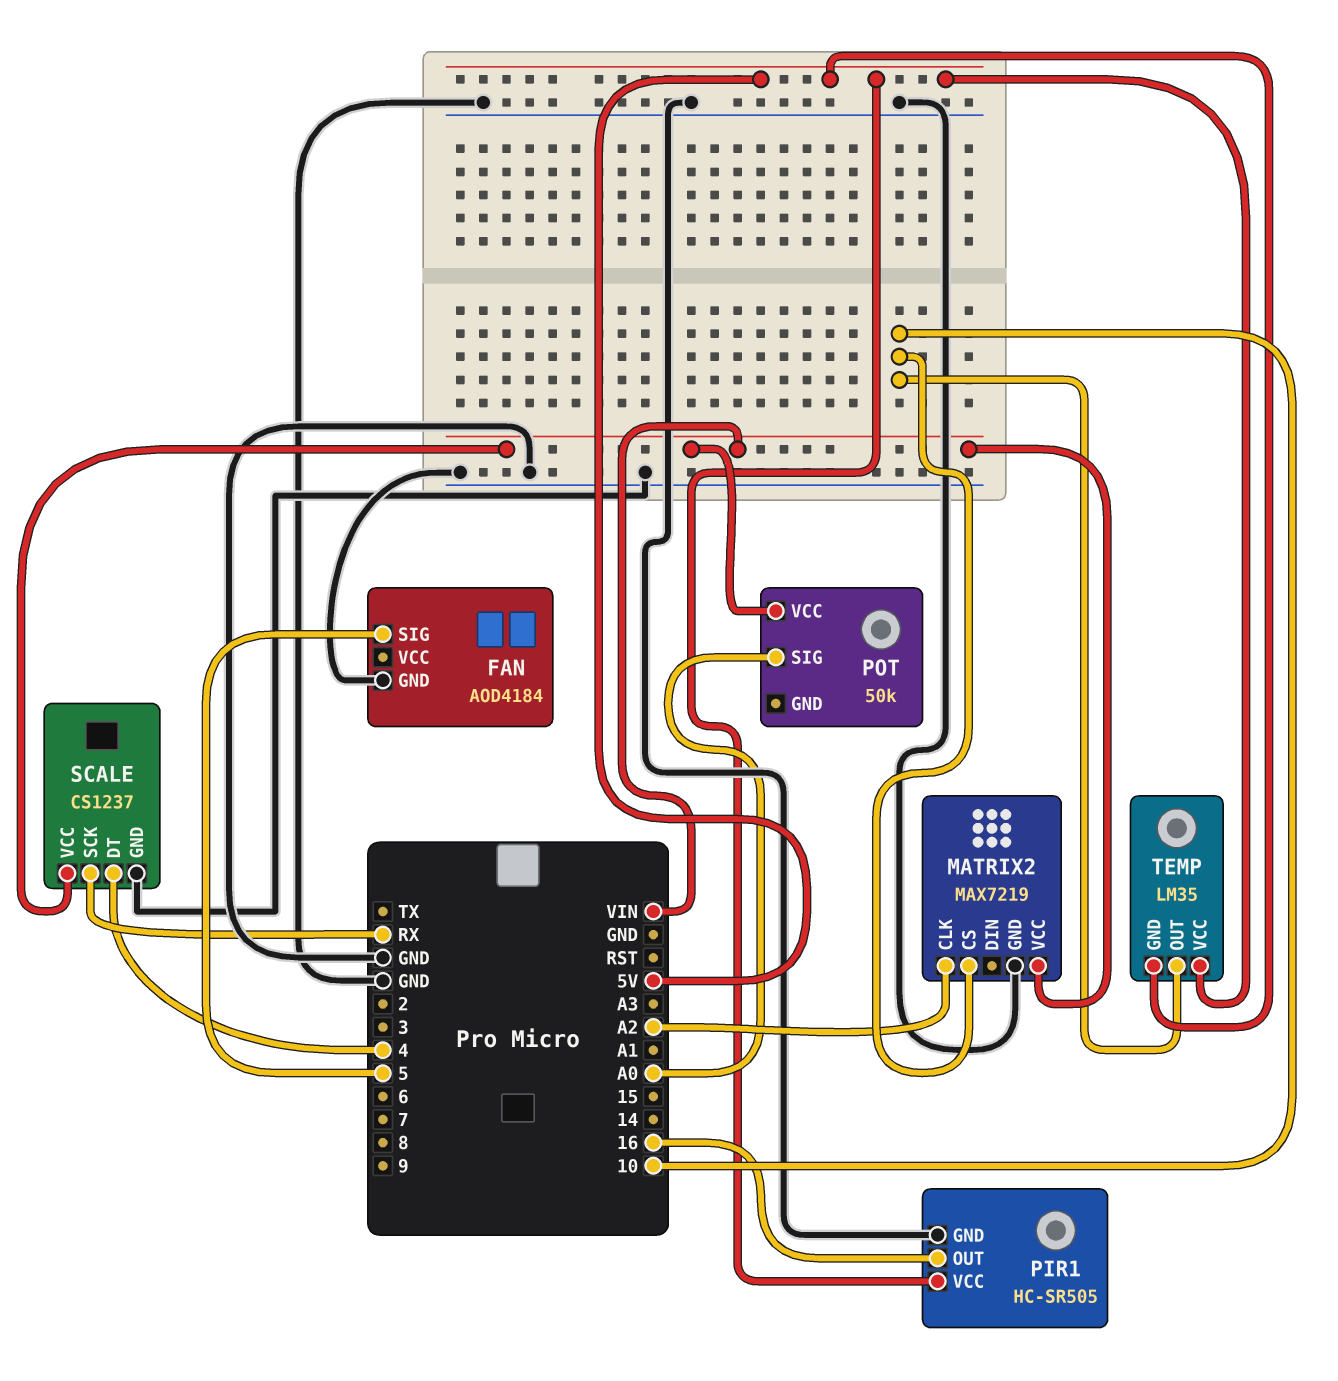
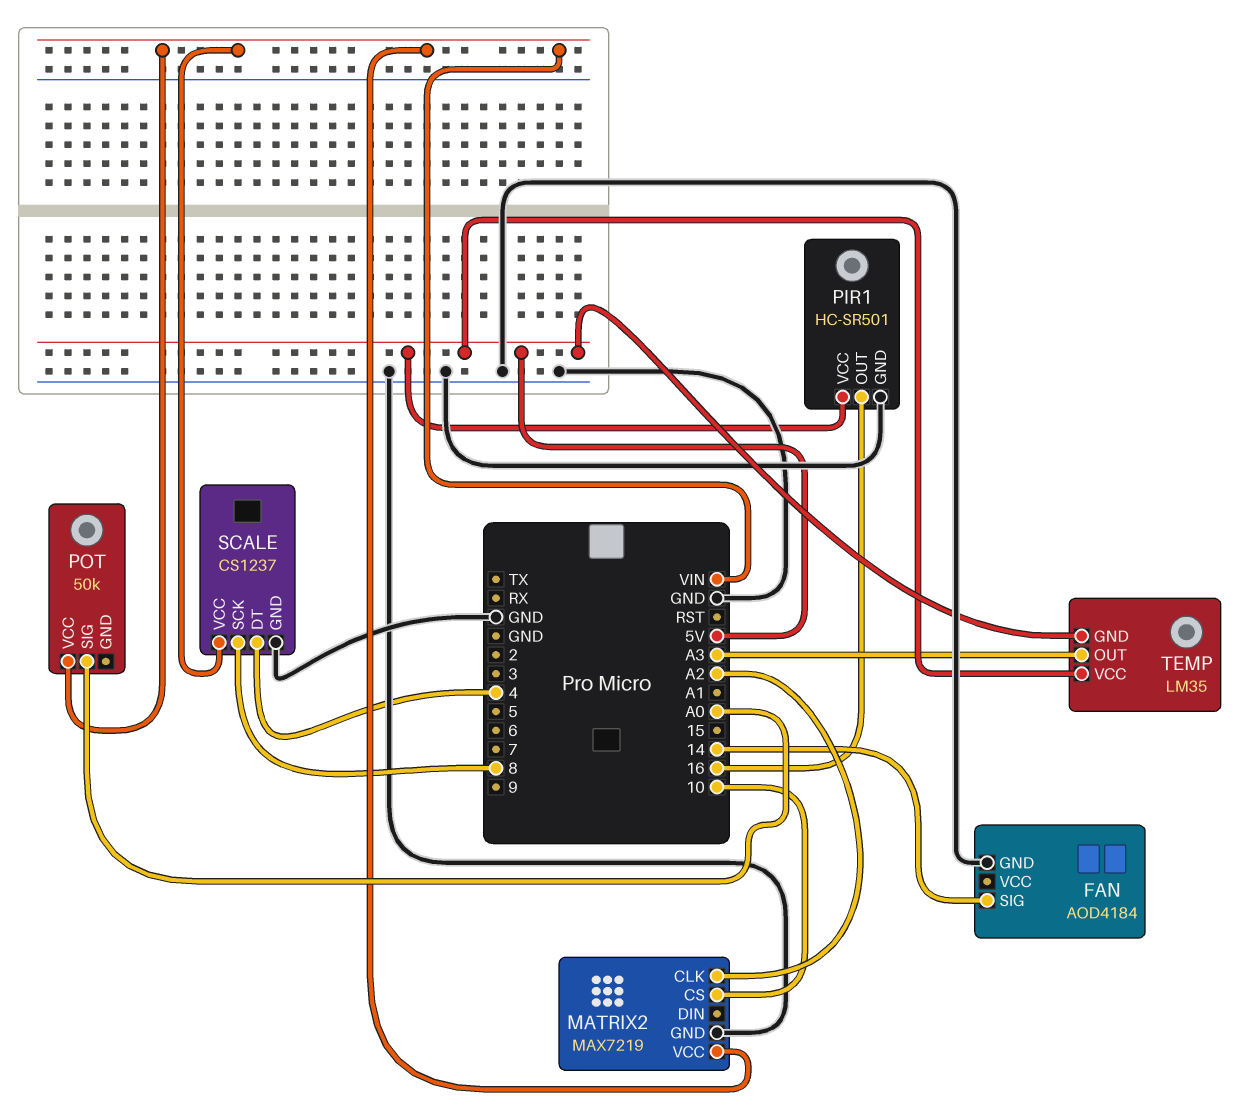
FAN pin SIG: 5 -> 14
PIR1: HC-SR505 -> HC-SR501
SCALE pin SCK: RX -> 8
TEMP pin OUT: 10 -> A3

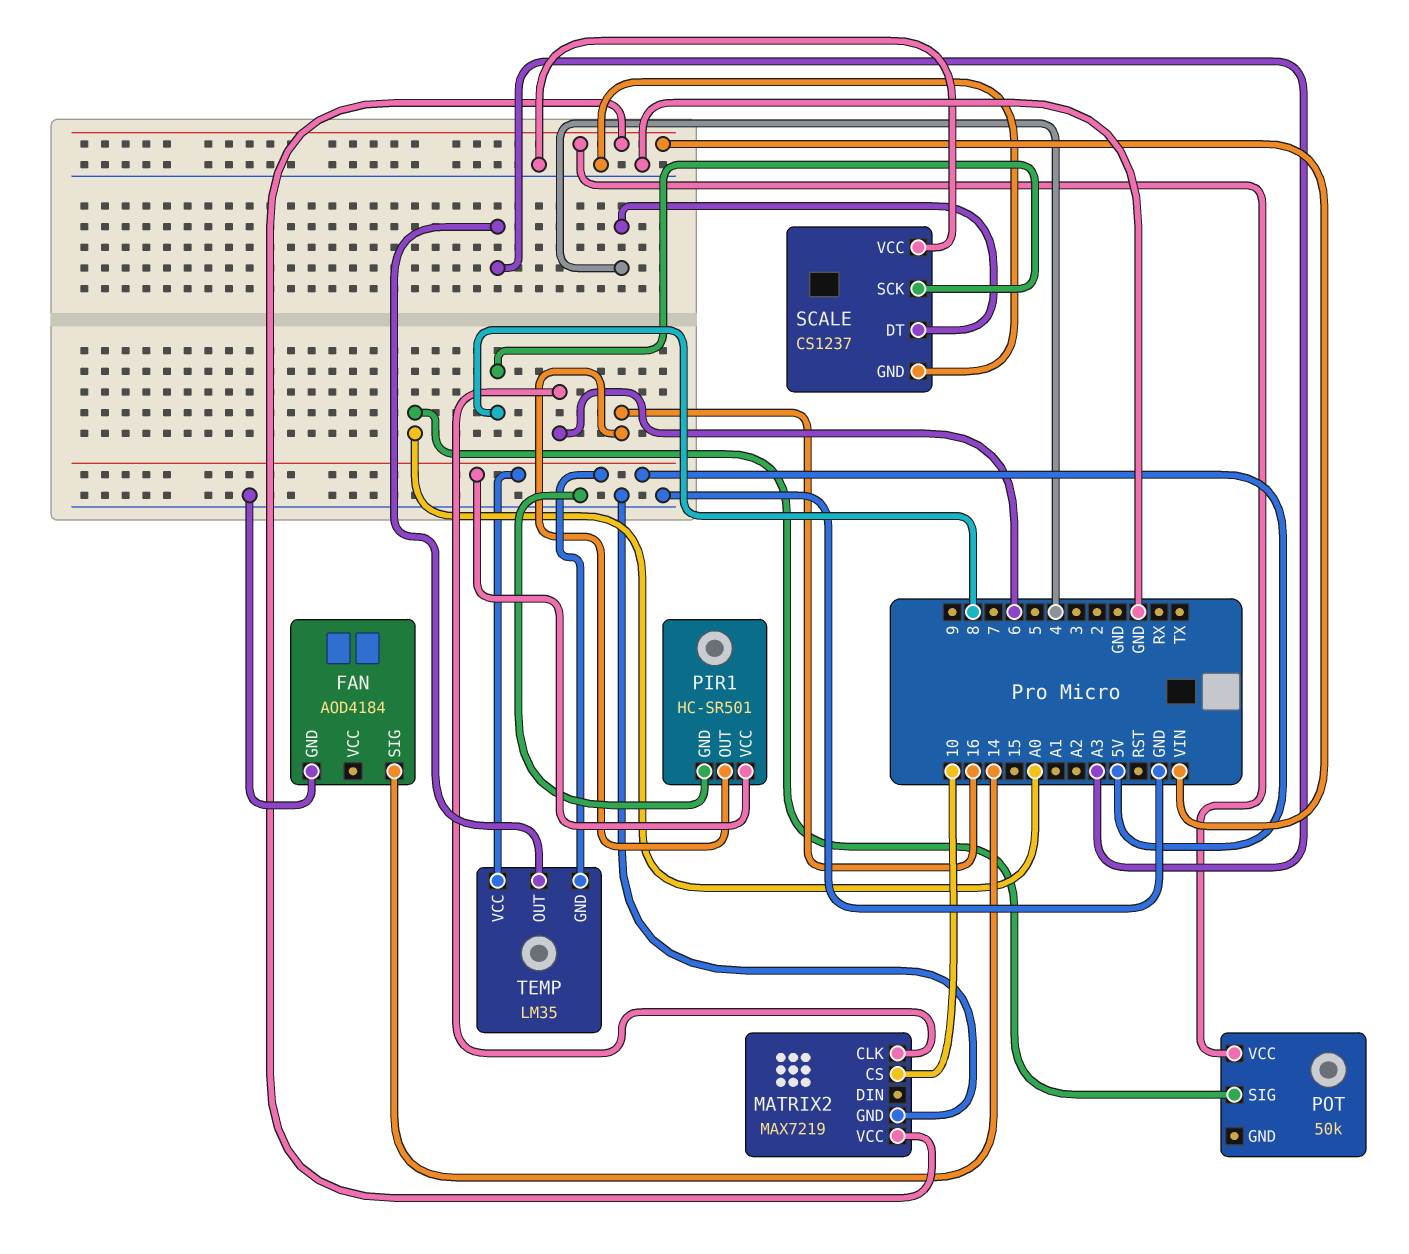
MATRIX2 pin CLK: A2 -> 6
SCALE pin VCC: VIN -> GND

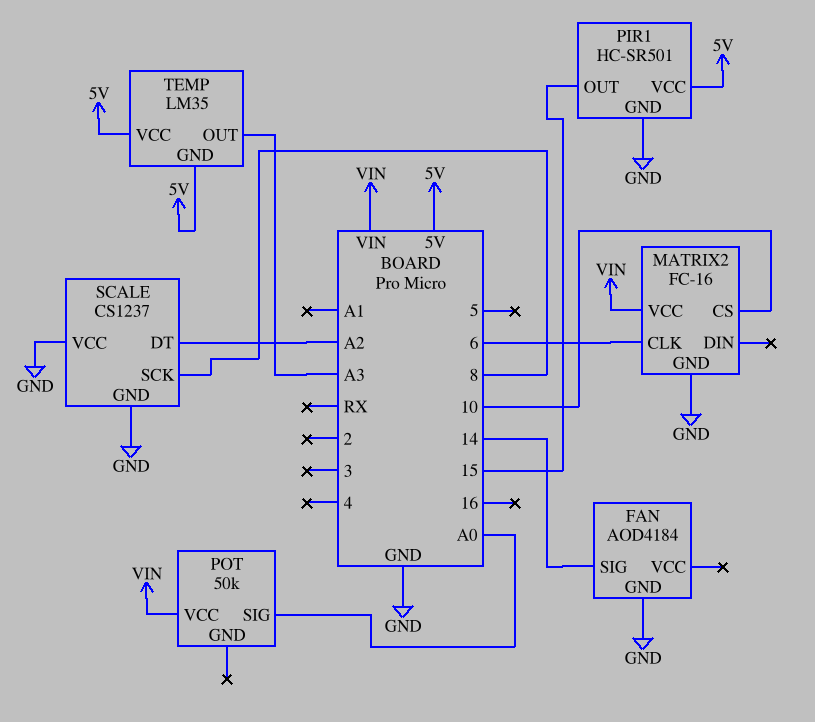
MATRIX2: MAX7219 -> FC-16
PIR1 pin OUT: 16 -> 15
SCALE pin DT: 4 -> A2

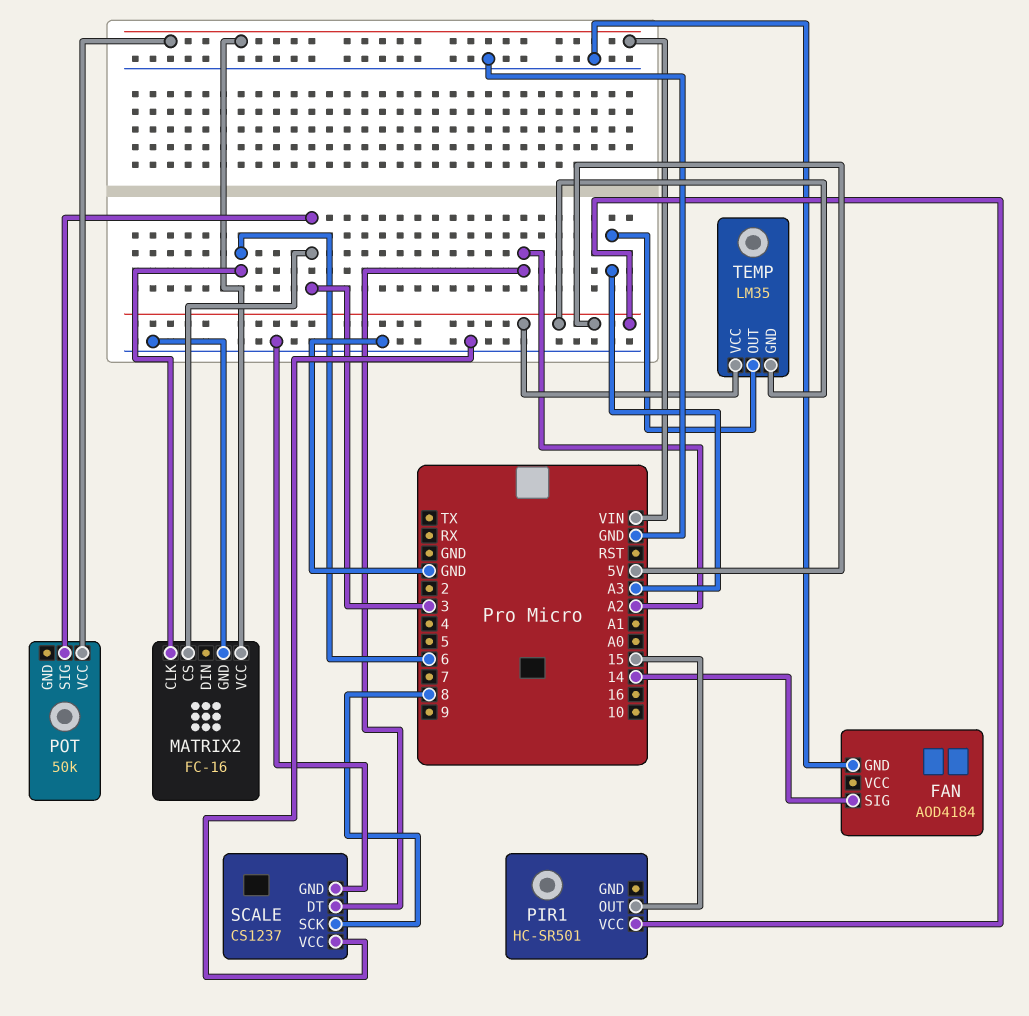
MATRIX2 pin CS: 10 -> 3
PIR1 pin GND: GND -> none
POT pin SIG: A0 -> 3

